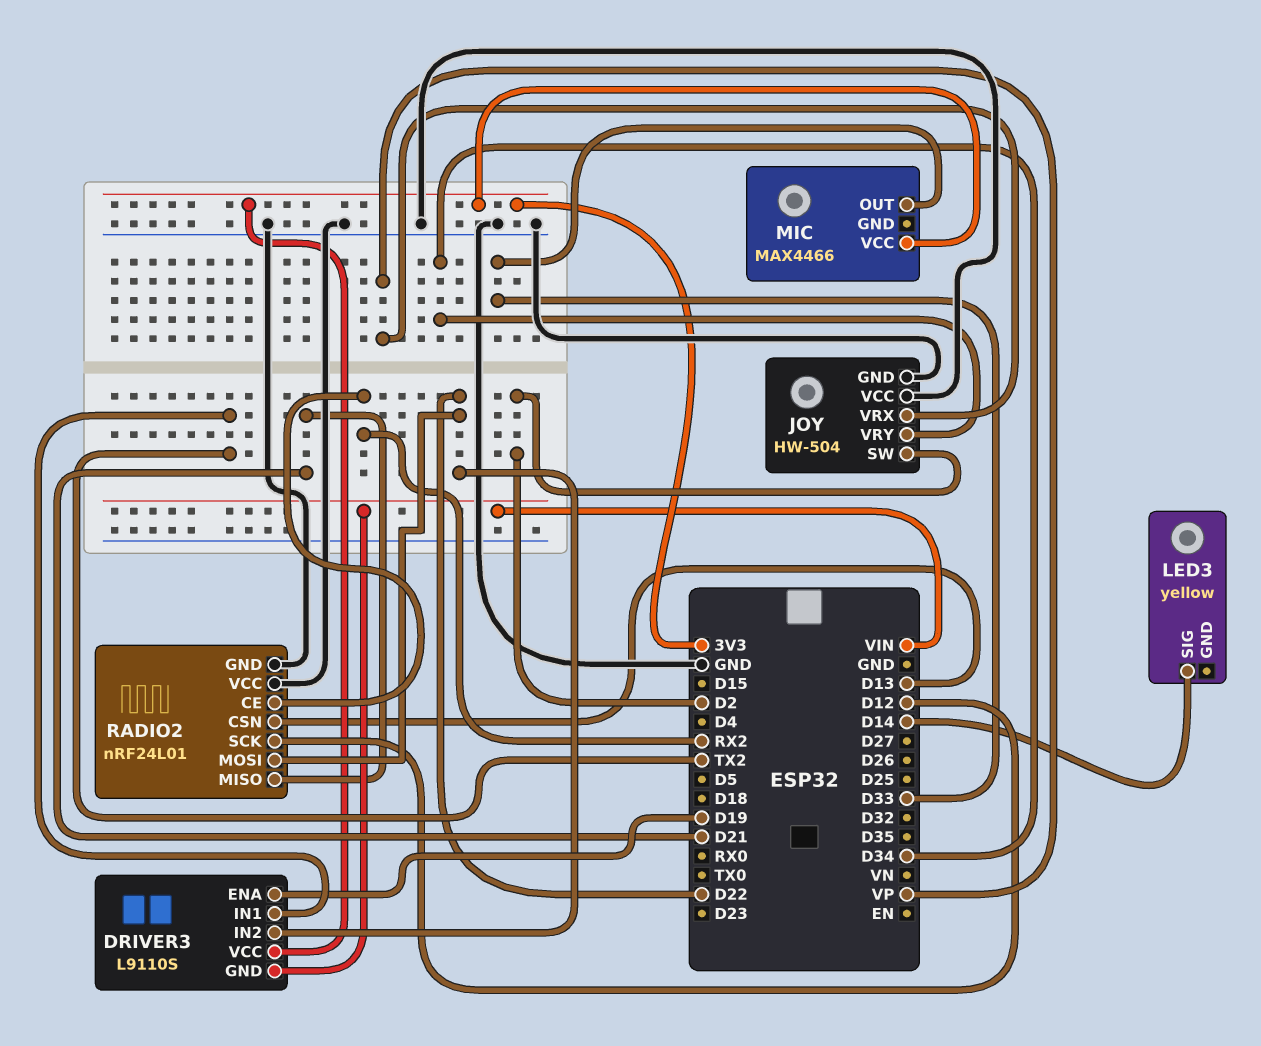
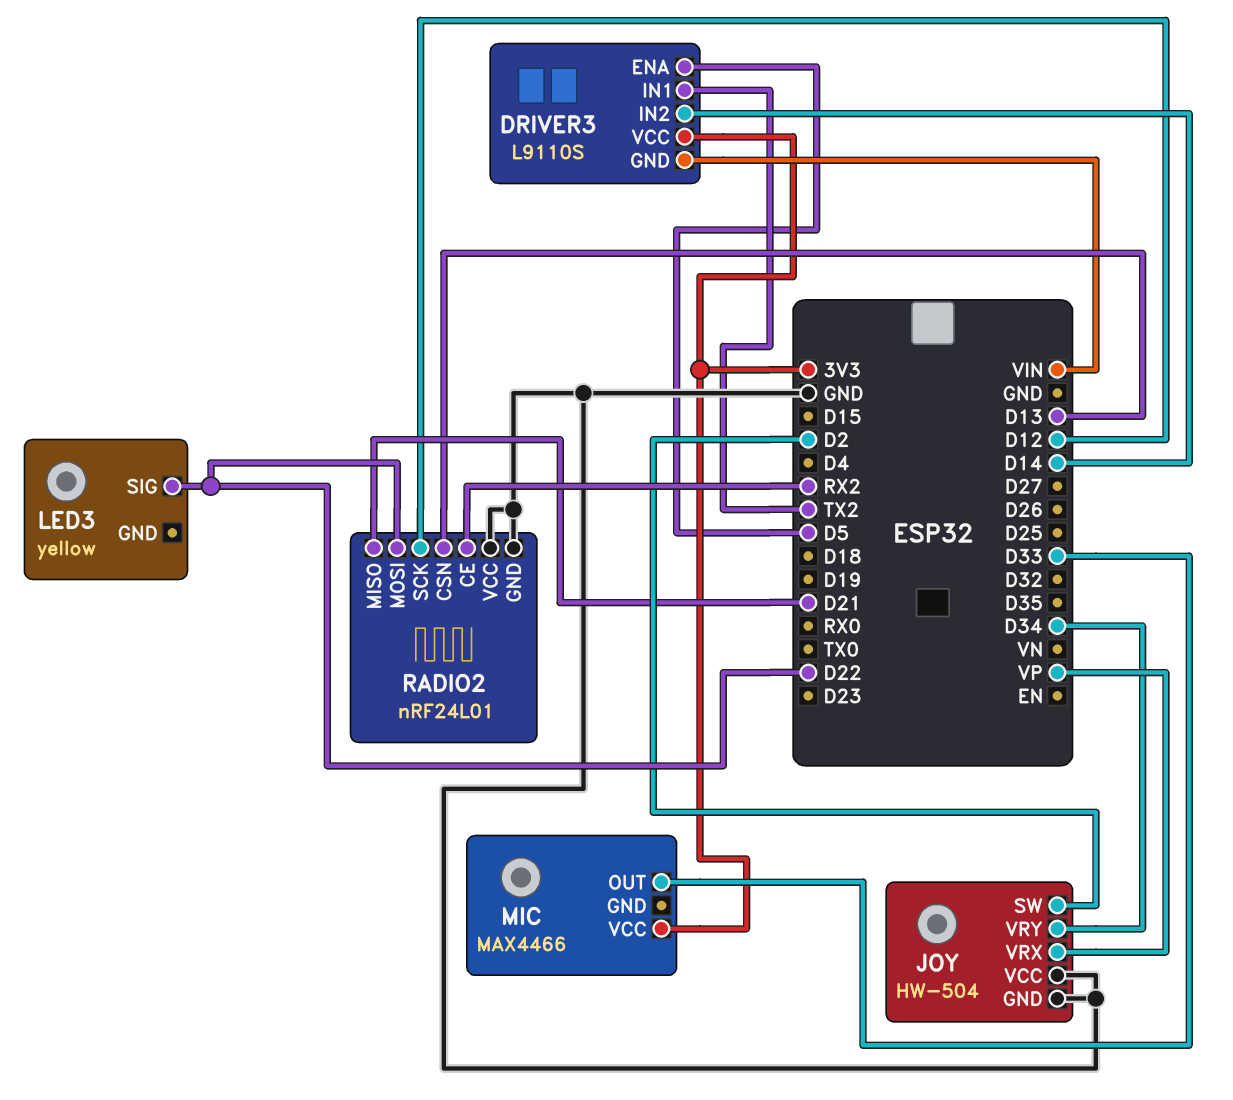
DRIVER3 pin ENA: D19 -> D5
DRIVER3 pin IN2: D22 -> D14
LED3 pin SIG: D14 -> D22

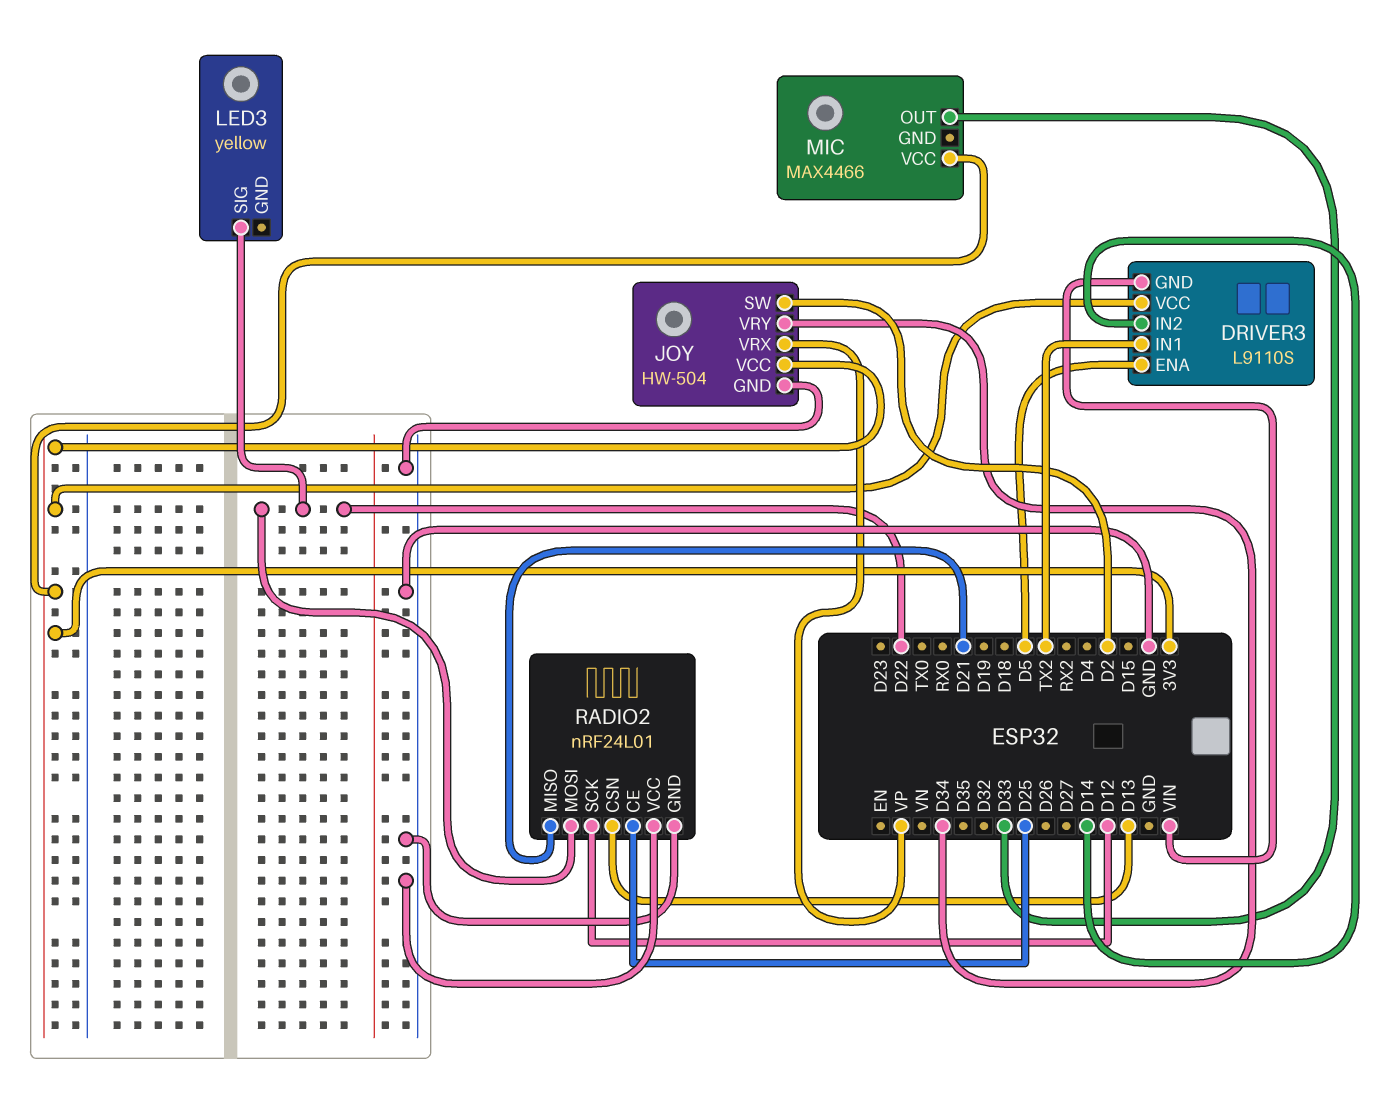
JOY pin VCC: GND -> 3V3
RADIO2 pin CE: RX2 -> D25

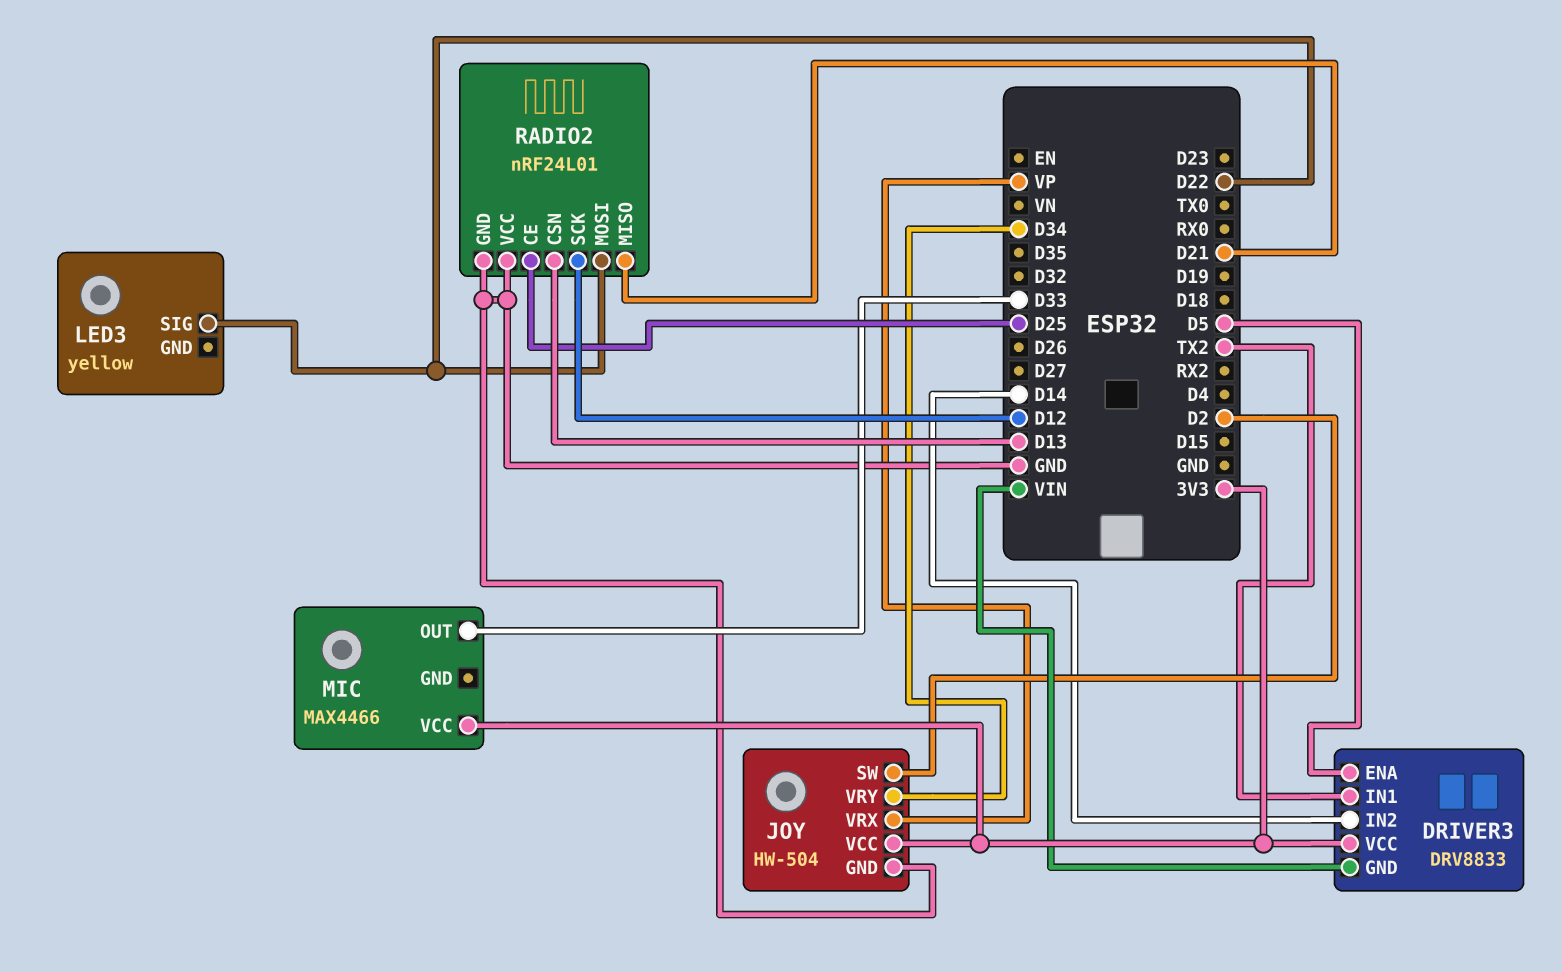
DRIVER3: L9110S -> DRV8833

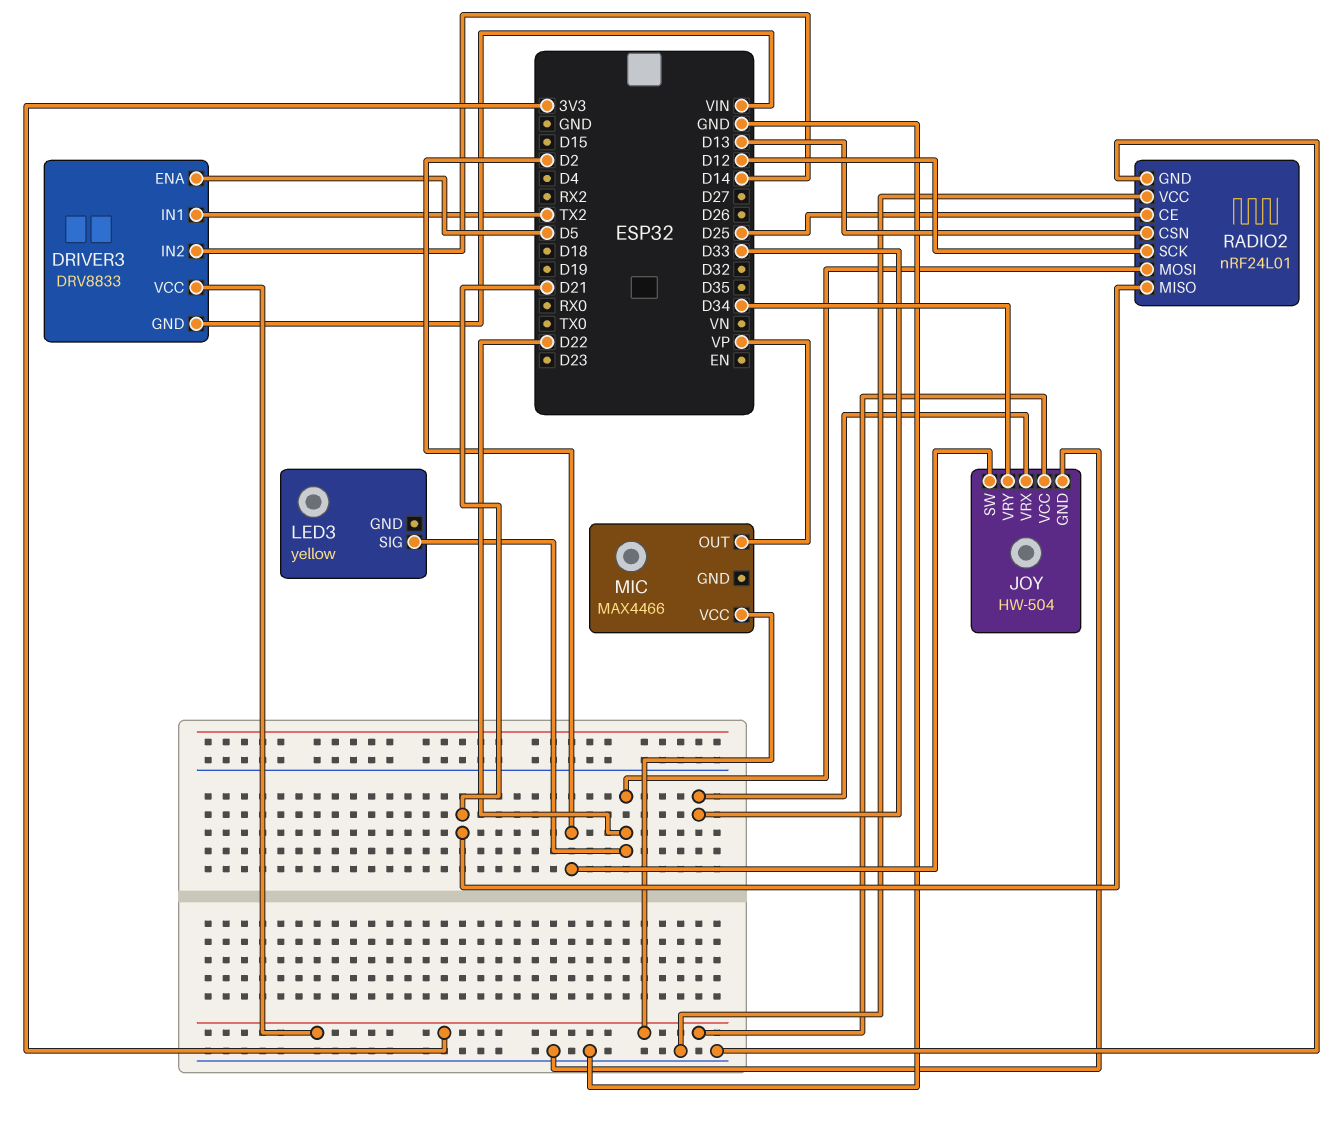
JOY pin VRX: VP -> D33
MIC pin OUT: D33 -> VP

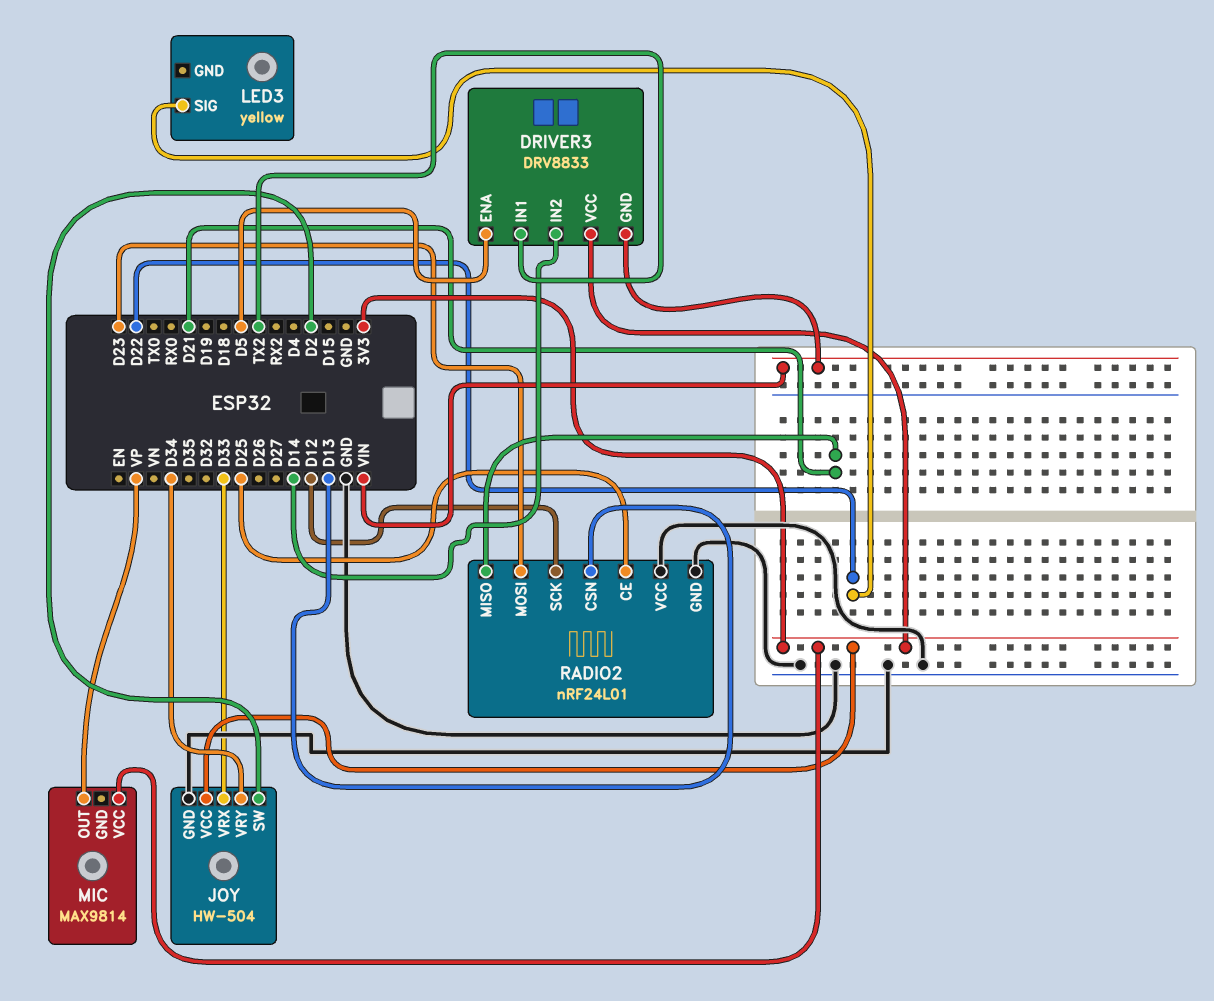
MIC: MAX4466 -> MAX9814
RADIO2 pin MOSI: D22 -> D23

